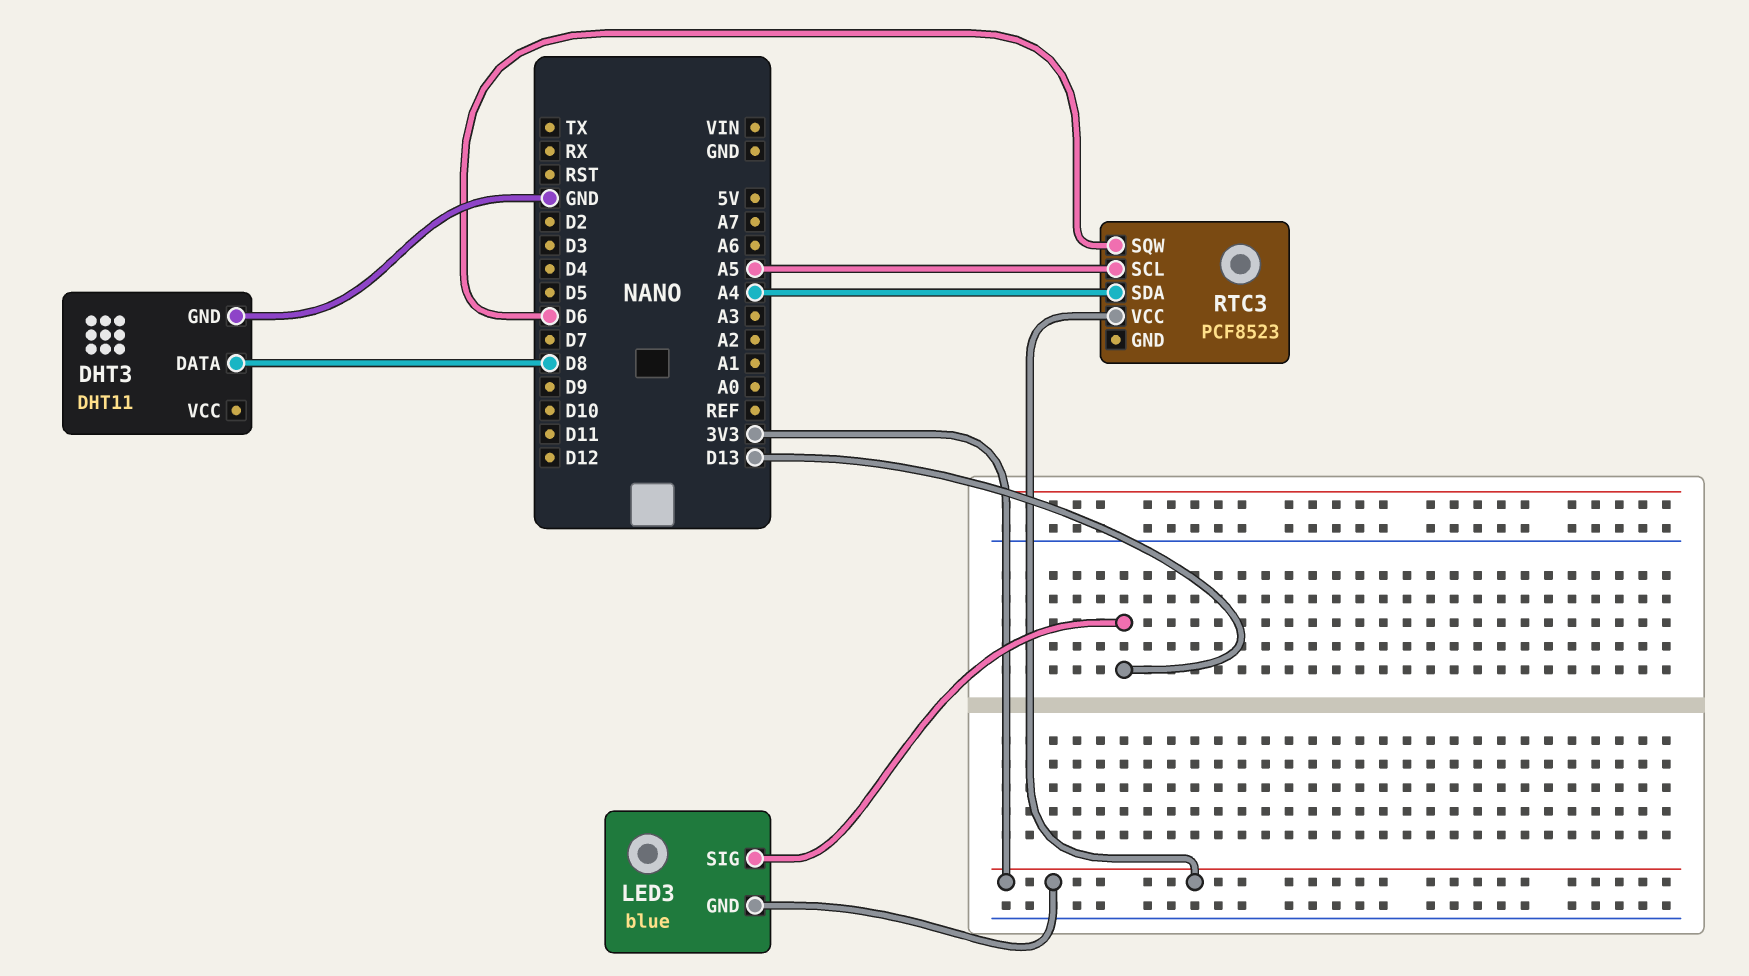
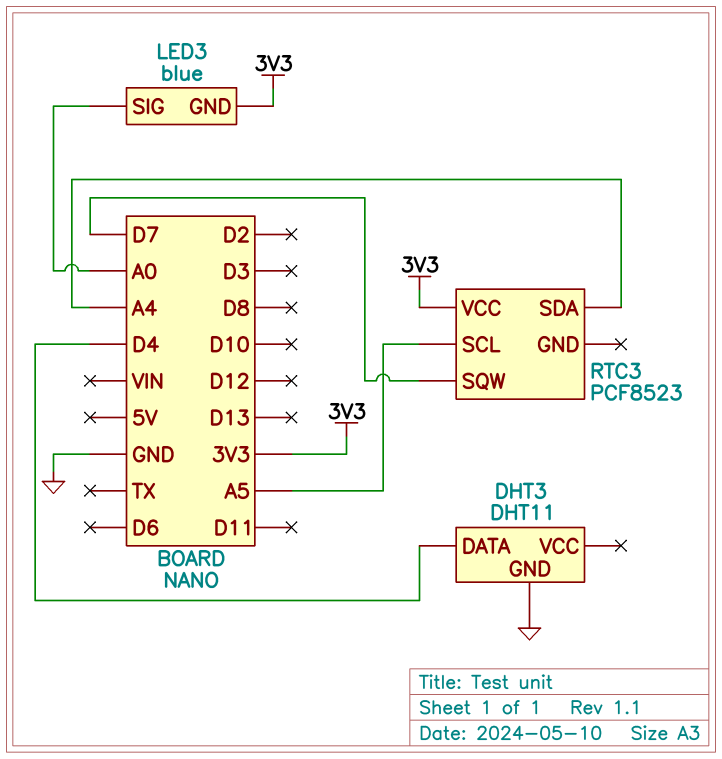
DHT3 pin DATA: D8 -> D4
LED3 pin SIG: D13 -> A0
RTC3 pin SQW: D6 -> D7

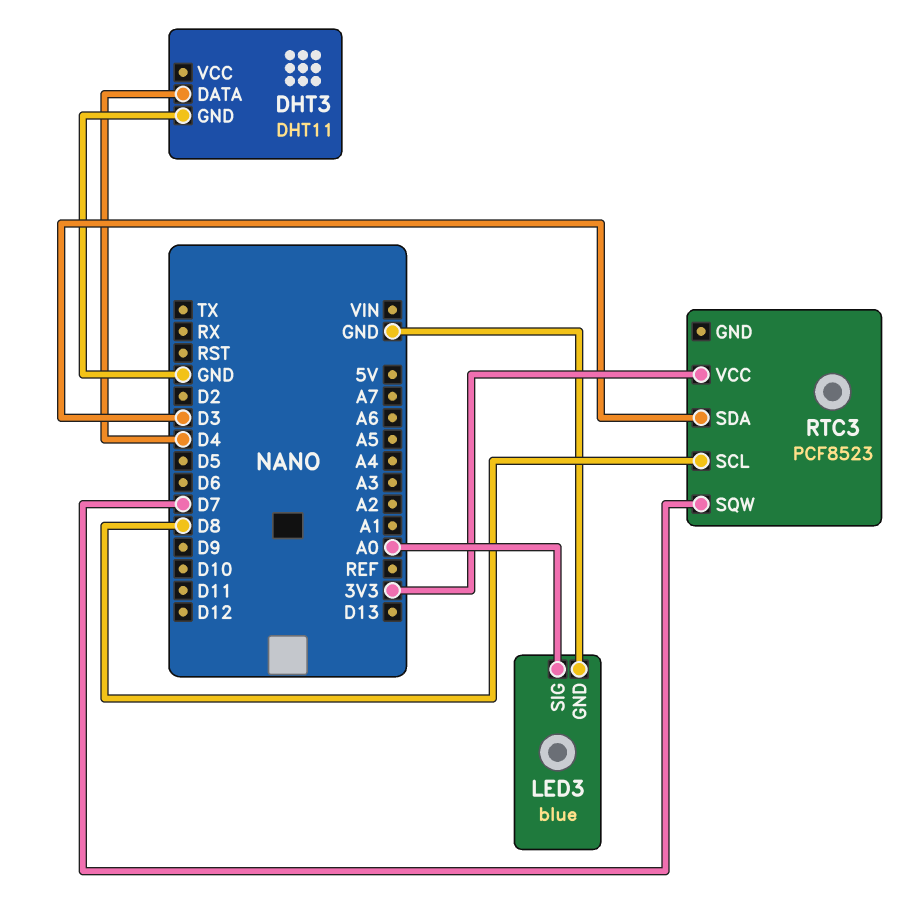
LED3 pin GND: 3V3 -> GND
RTC3 pin SCL: A5 -> D8
RTC3 pin SDA: A4 -> D3

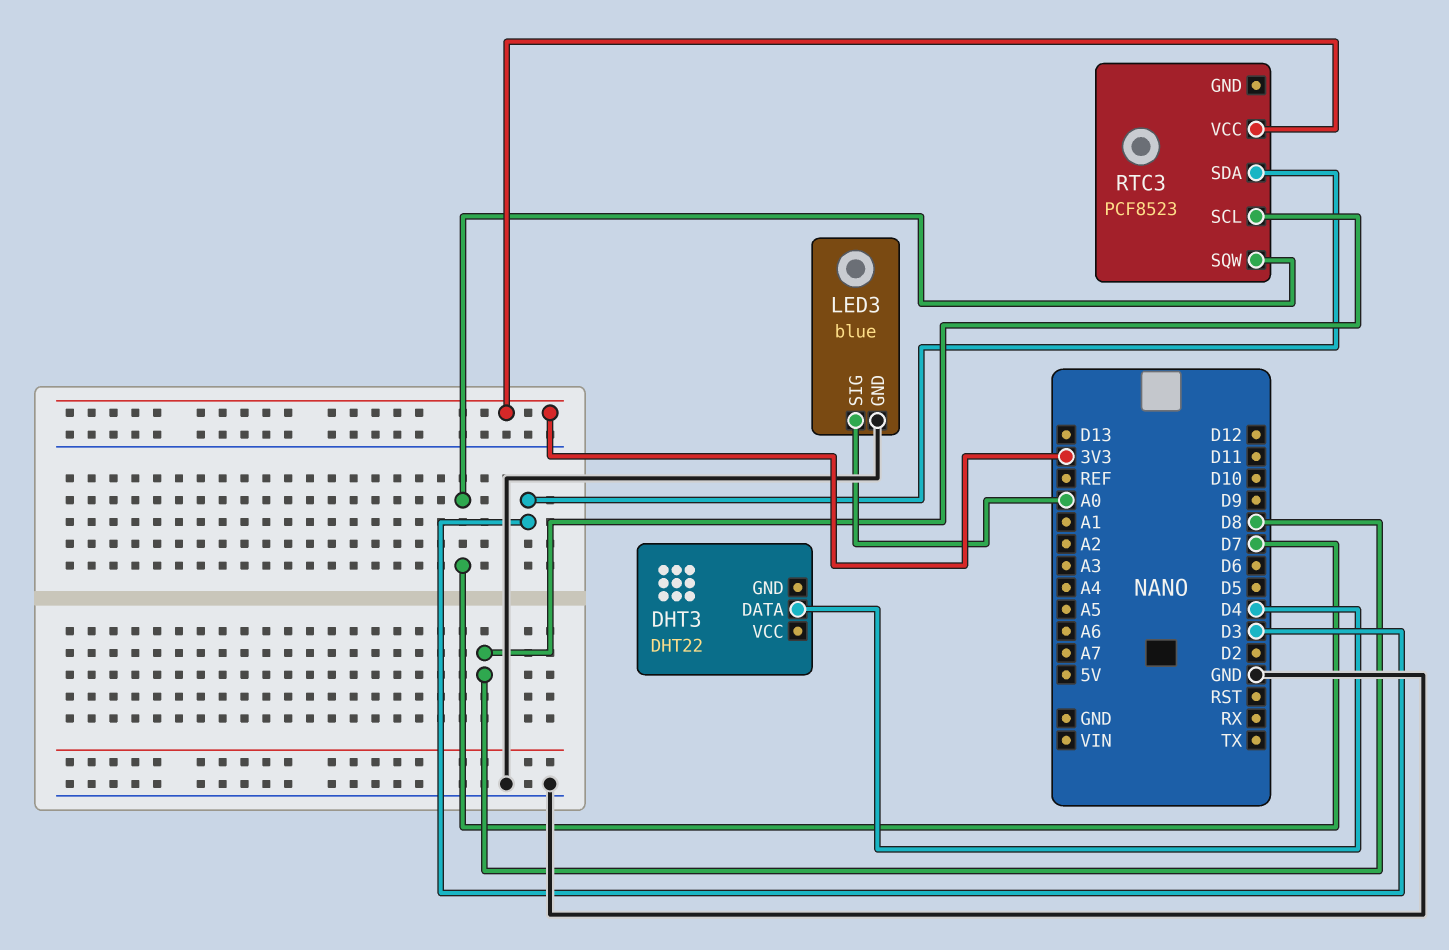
DHT3: DHT11 -> DHT22
DHT3 pin GND: GND -> none

